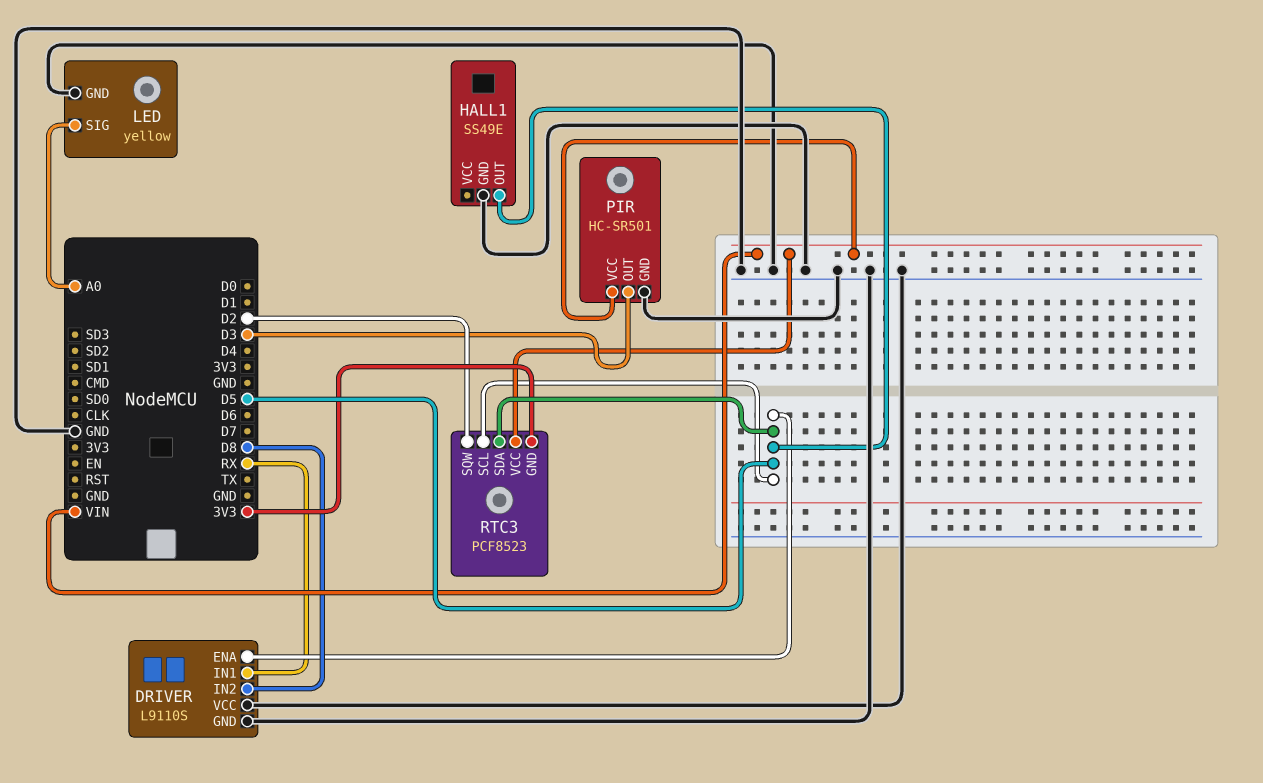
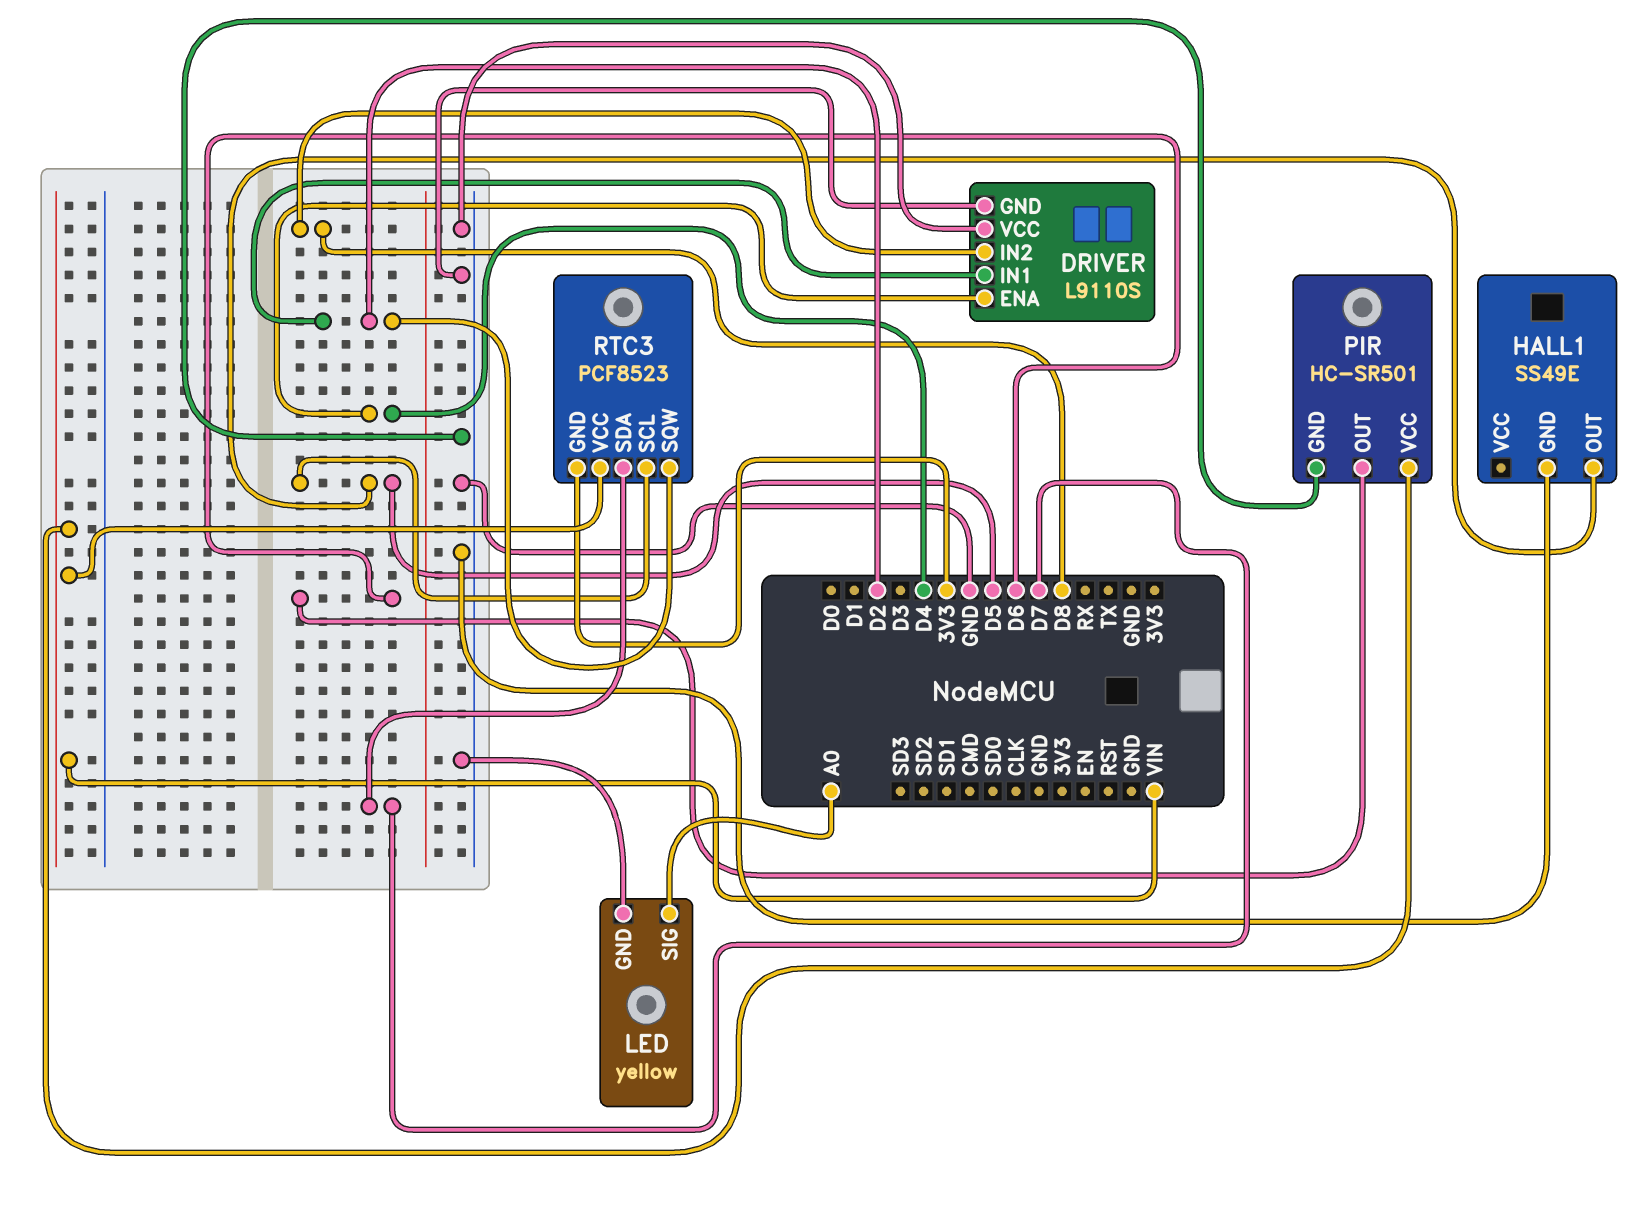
DRIVER pin ENA: D5 -> D4
DRIVER pin IN1: RX -> D2
PIR pin OUT: D3 -> D6
RTC3 pin SDA: D5 -> D7

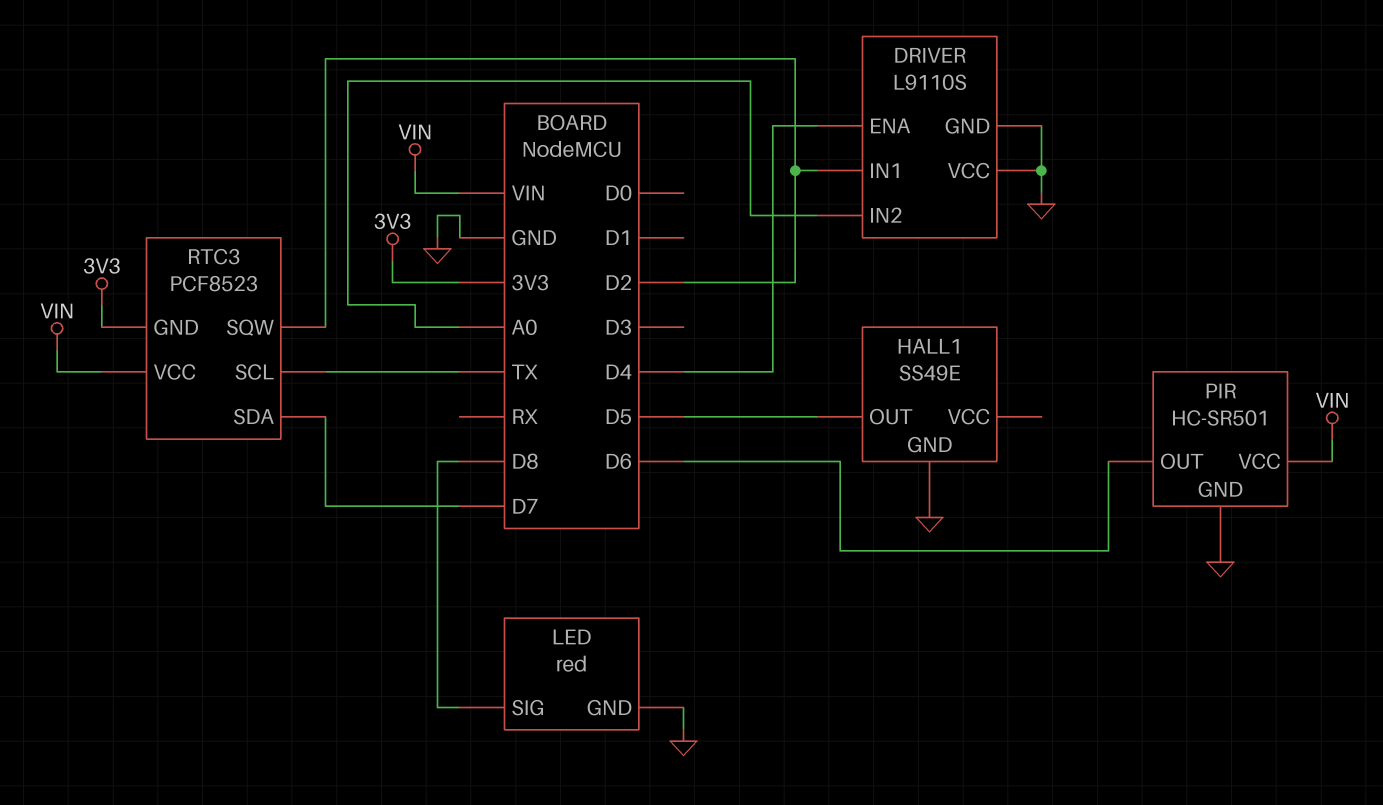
DRIVER pin IN2: D8 -> A0
LED: yellow -> red
LED pin SIG: A0 -> D8
RTC3 pin SCL: D5 -> TX

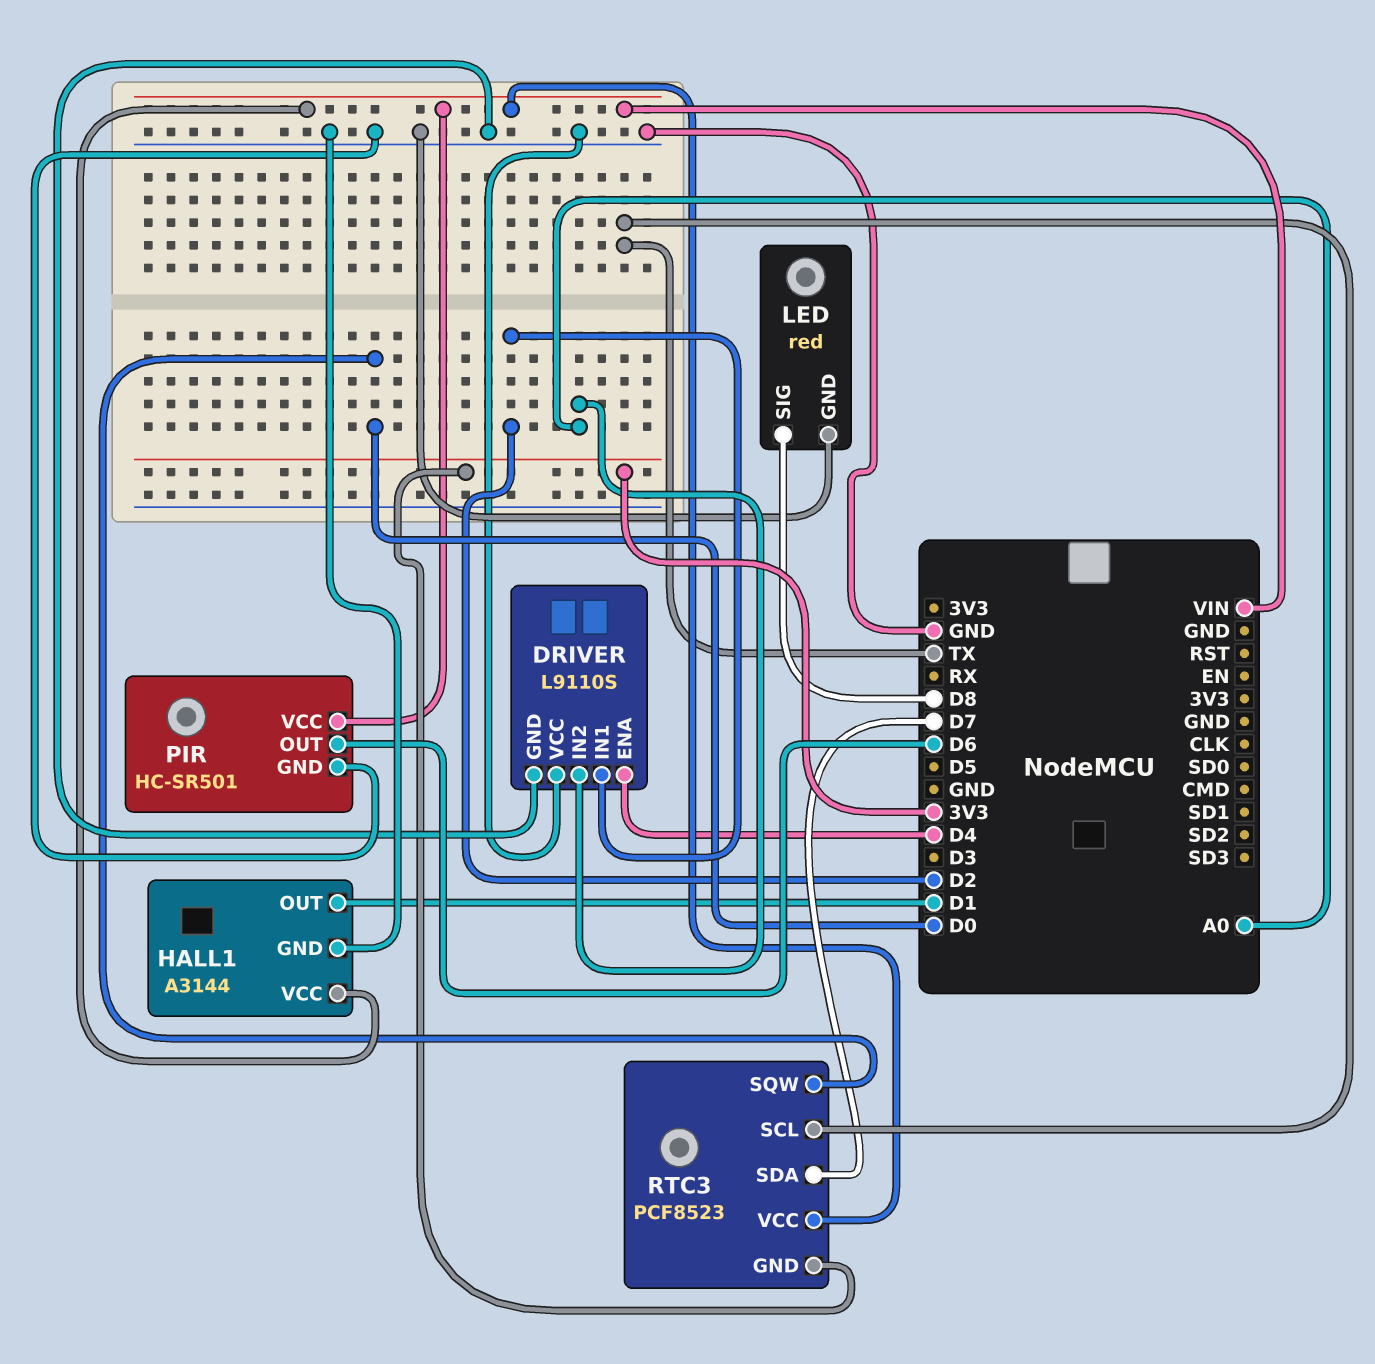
HALL1: SS49E -> A3144
HALL1 pin OUT: D5 -> D1
HALL1 pin VCC: none -> VIN
RTC3 pin SQW: D2 -> D0

